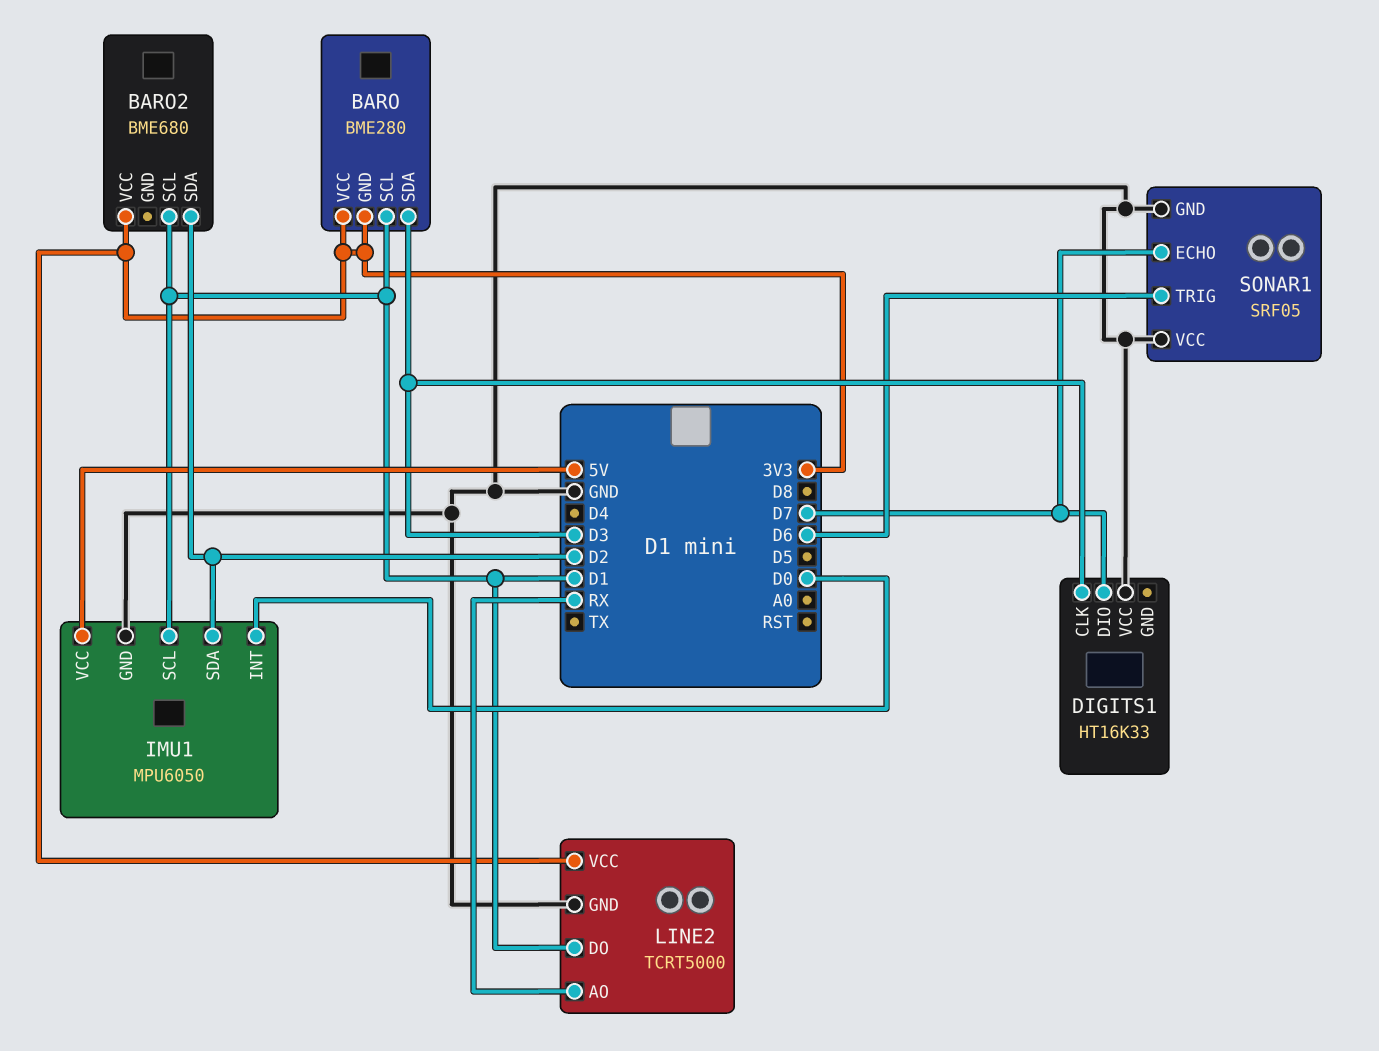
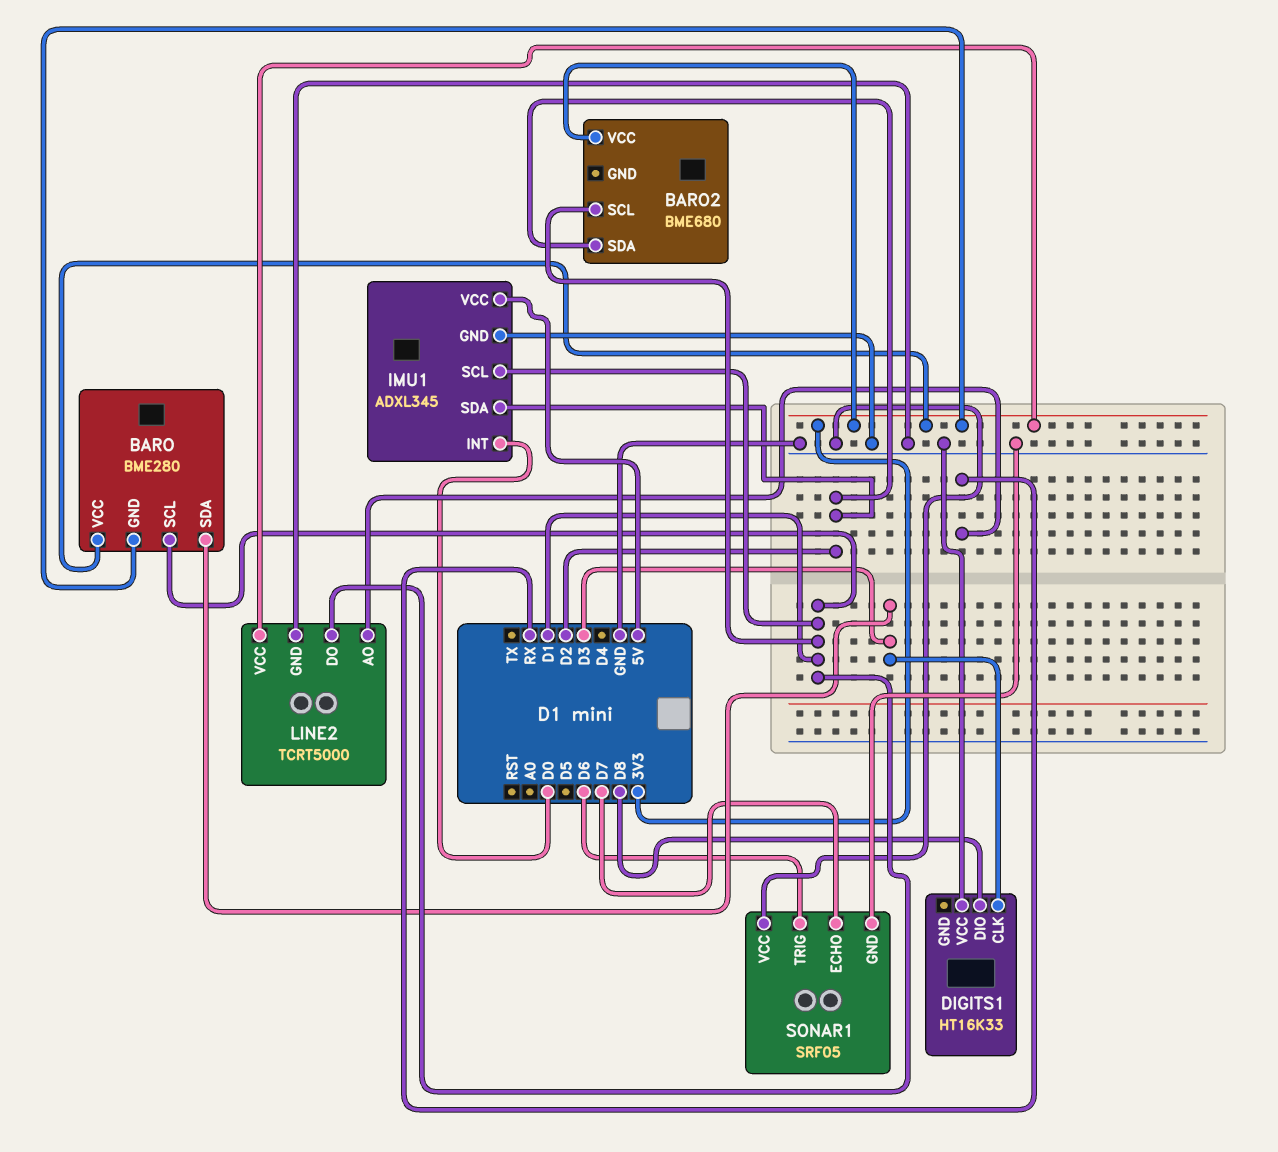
DIGITS1 pin DIO: D7 -> D8
IMU1: MPU6050 -> ADXL345

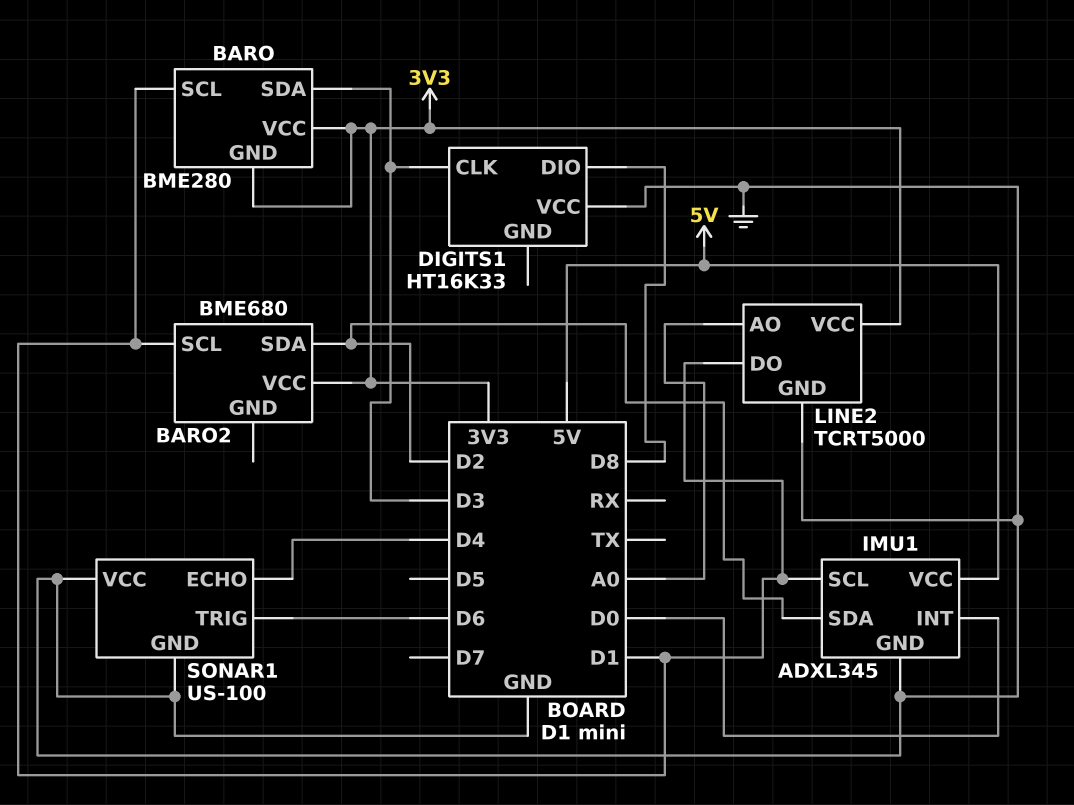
LINE2 pin AO: RX -> A0
SONAR1: SRF05 -> US-100
SONAR1 pin ECHO: D7 -> D4

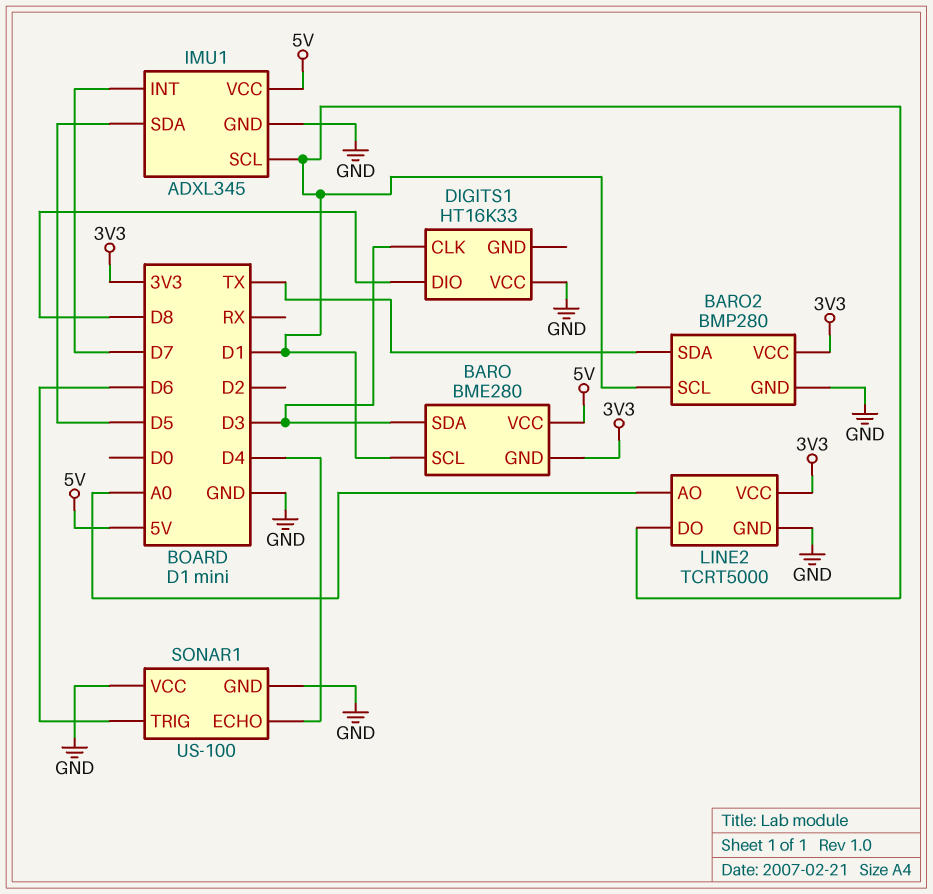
BARO pin VCC: 3V3 -> 5V
BARO2: BME680 -> BMP280
BARO2 pin GND: none -> GND
BARO2 pin SDA: D2 -> TX
IMU1 pin INT: D0 -> D7
IMU1 pin SDA: D2 -> D5

